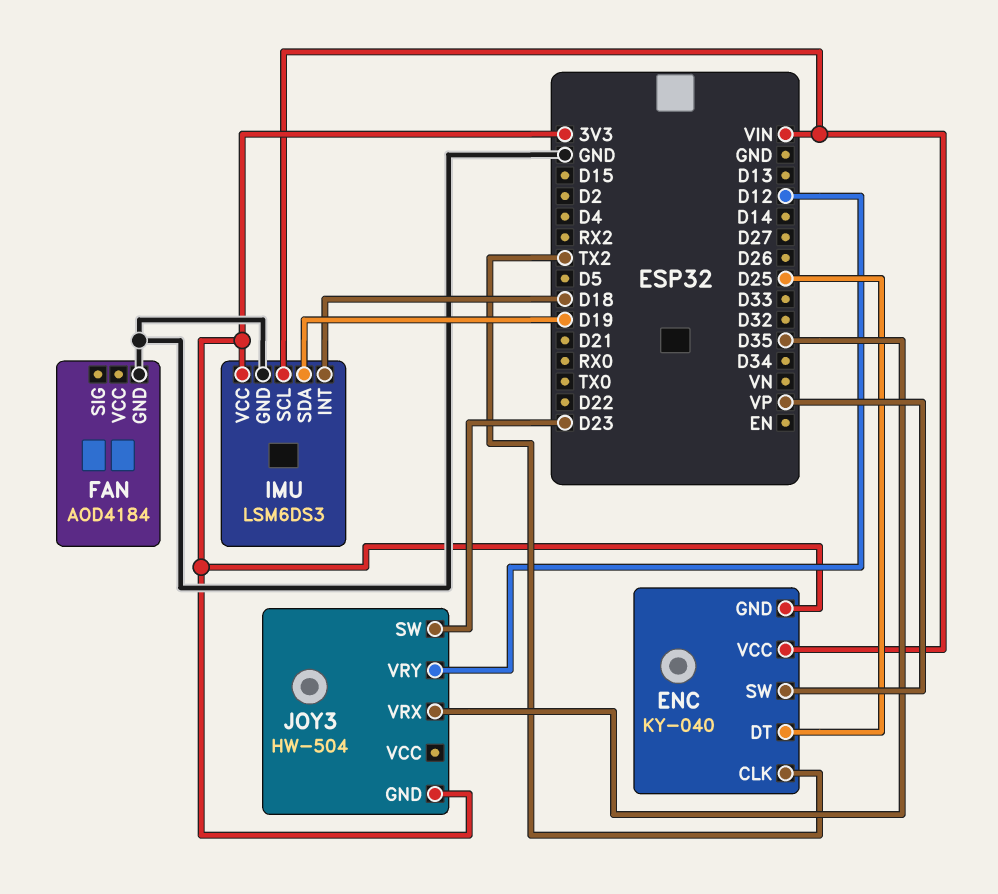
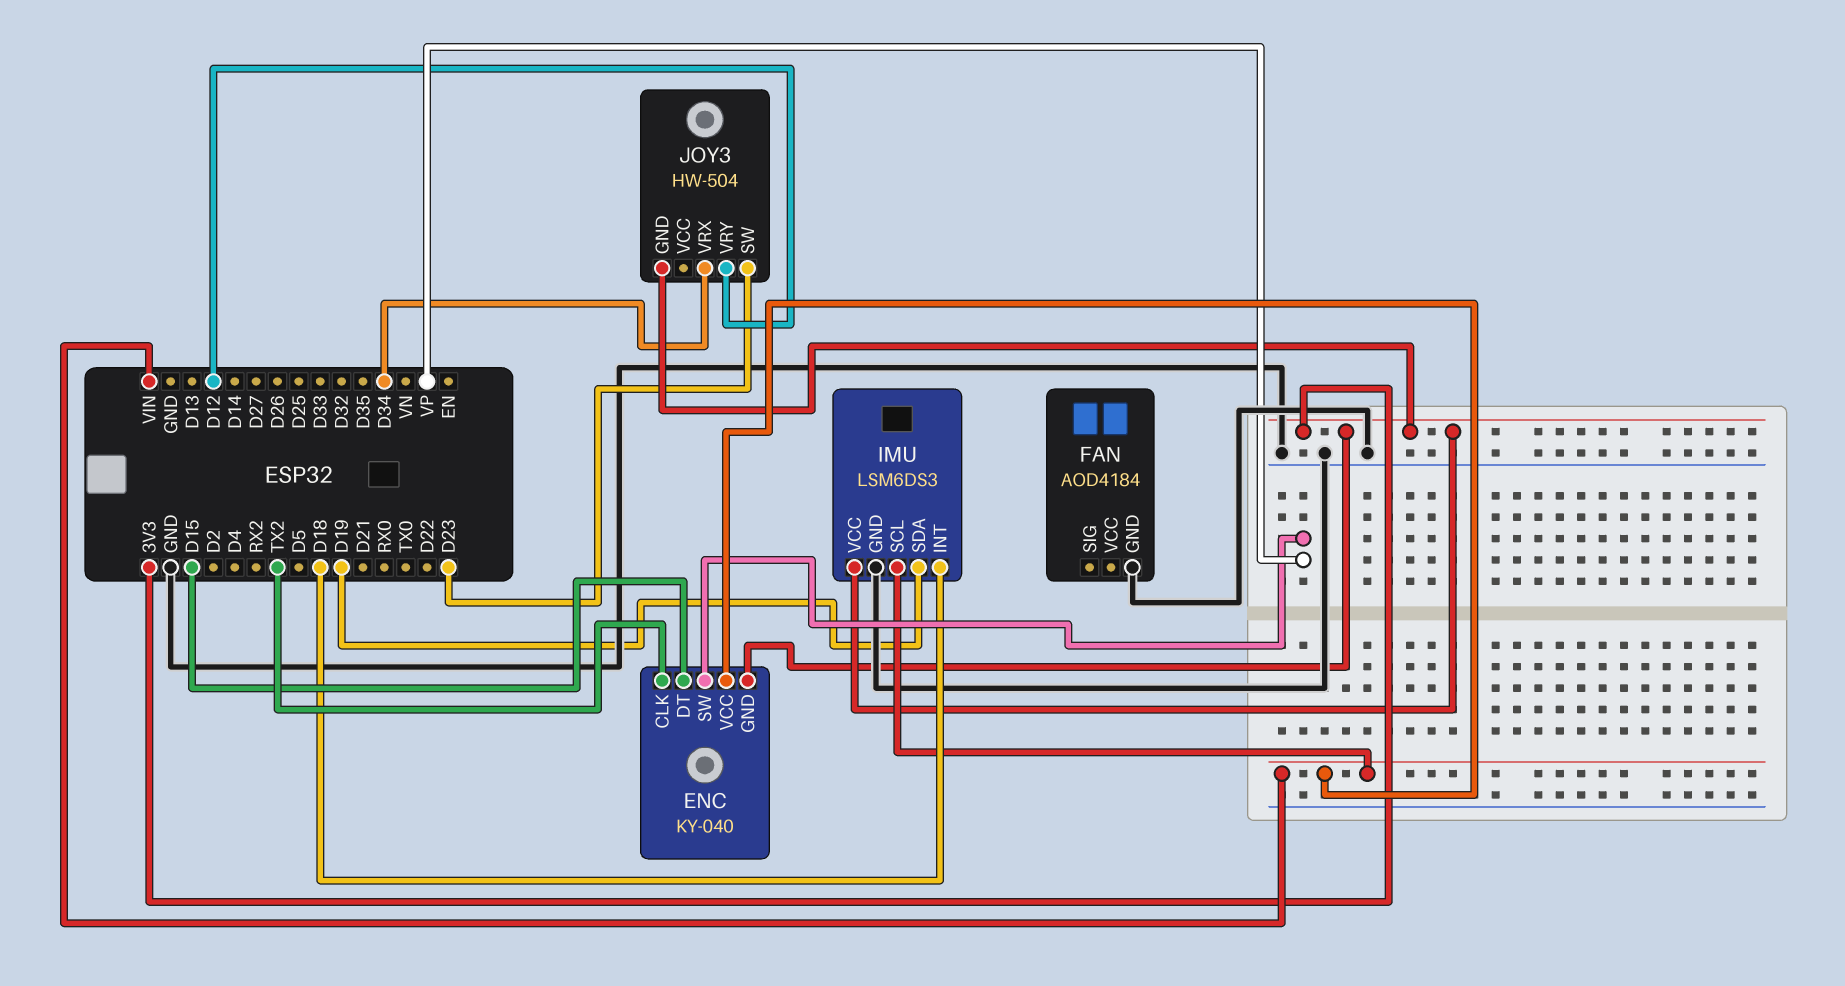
ENC pin DT: D25 -> D15
JOY3 pin VRX: D35 -> D34

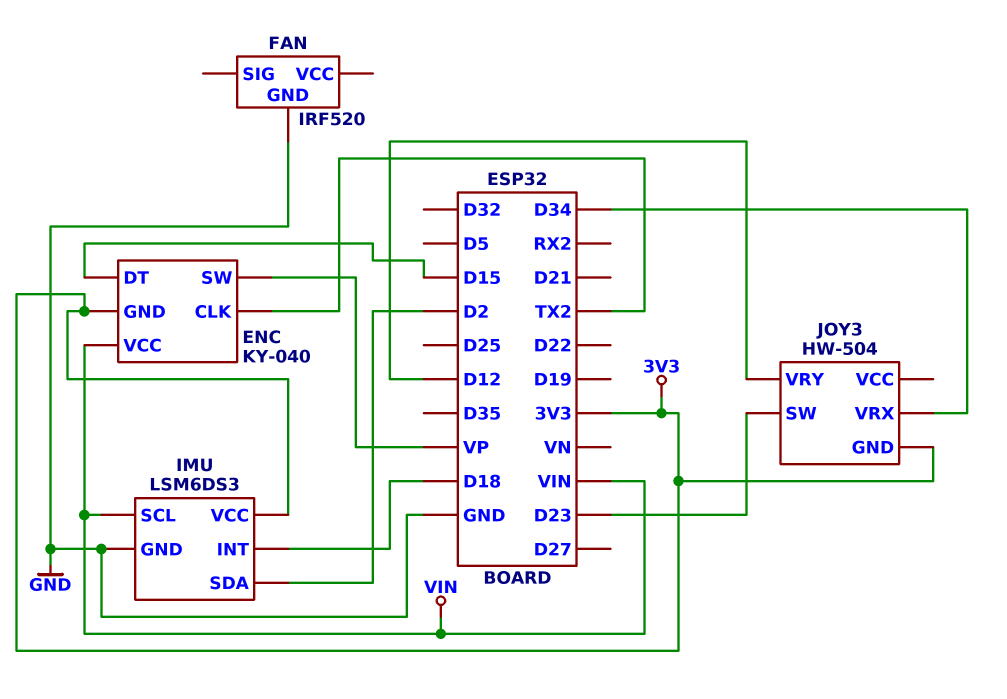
FAN: AOD4184 -> IRF520
IMU pin SDA: D19 -> D2

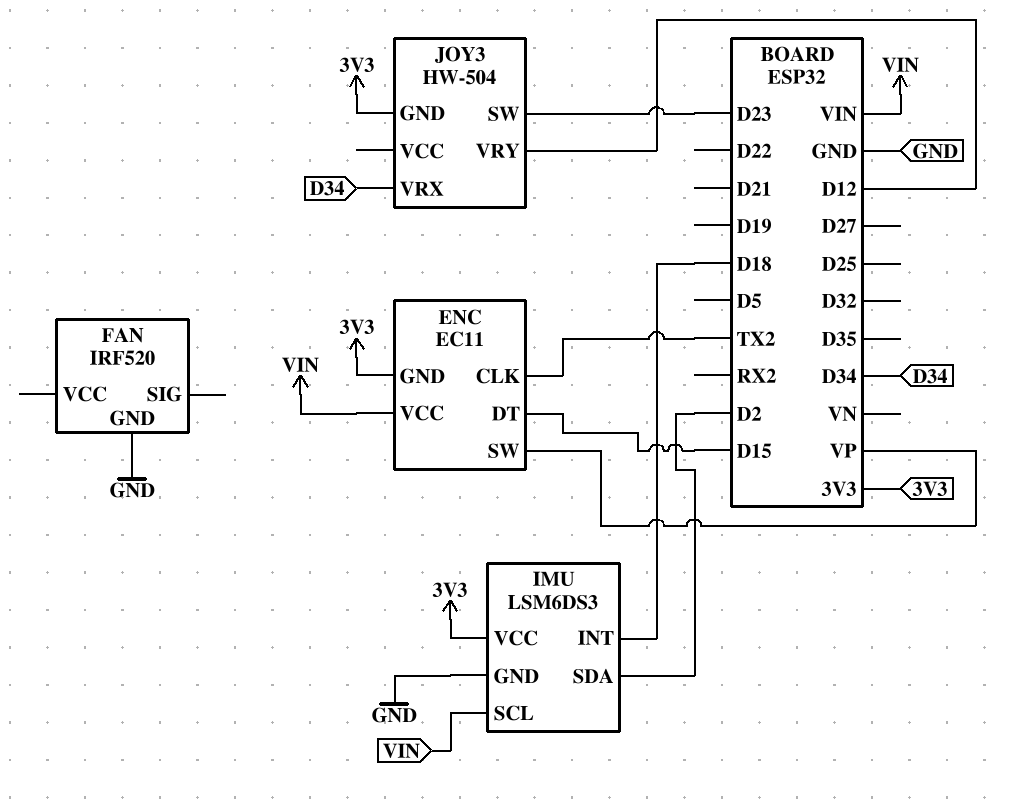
ENC: KY-040 -> EC11

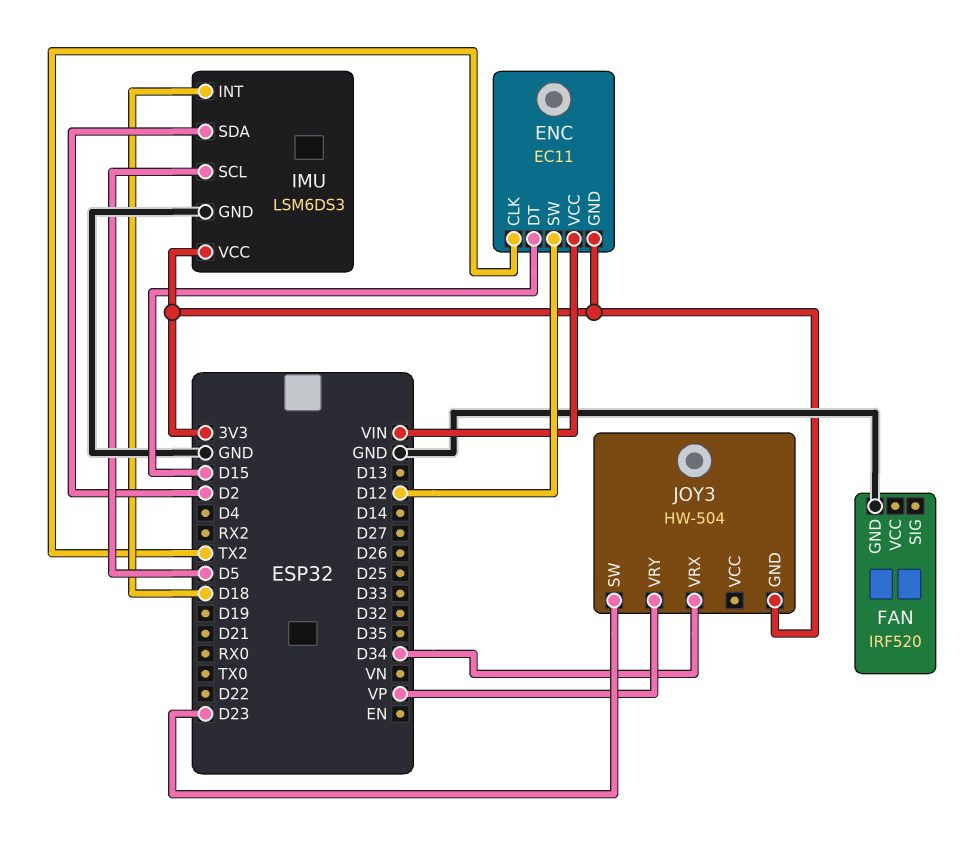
ENC pin SW: VP -> D12
IMU pin SCL: VIN -> D5
JOY3 pin VRY: D12 -> VP

